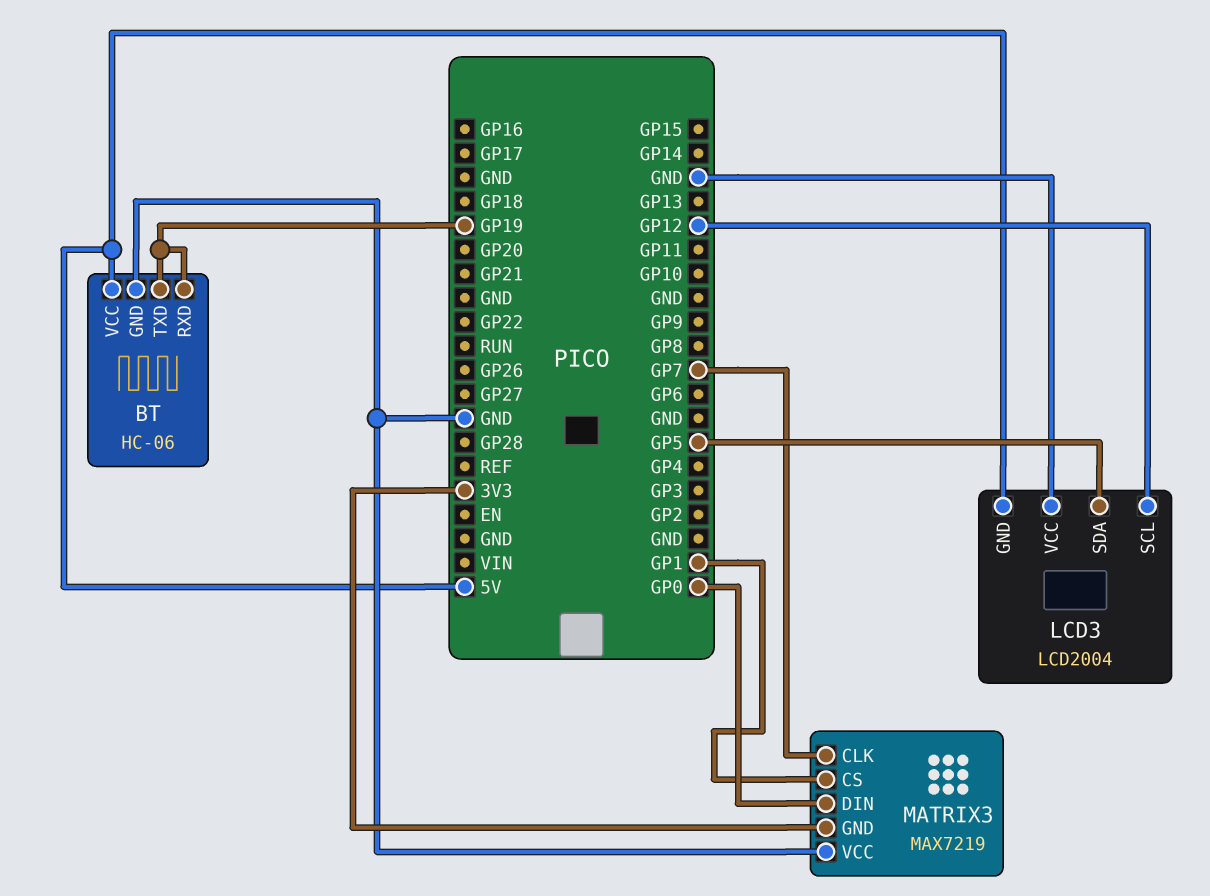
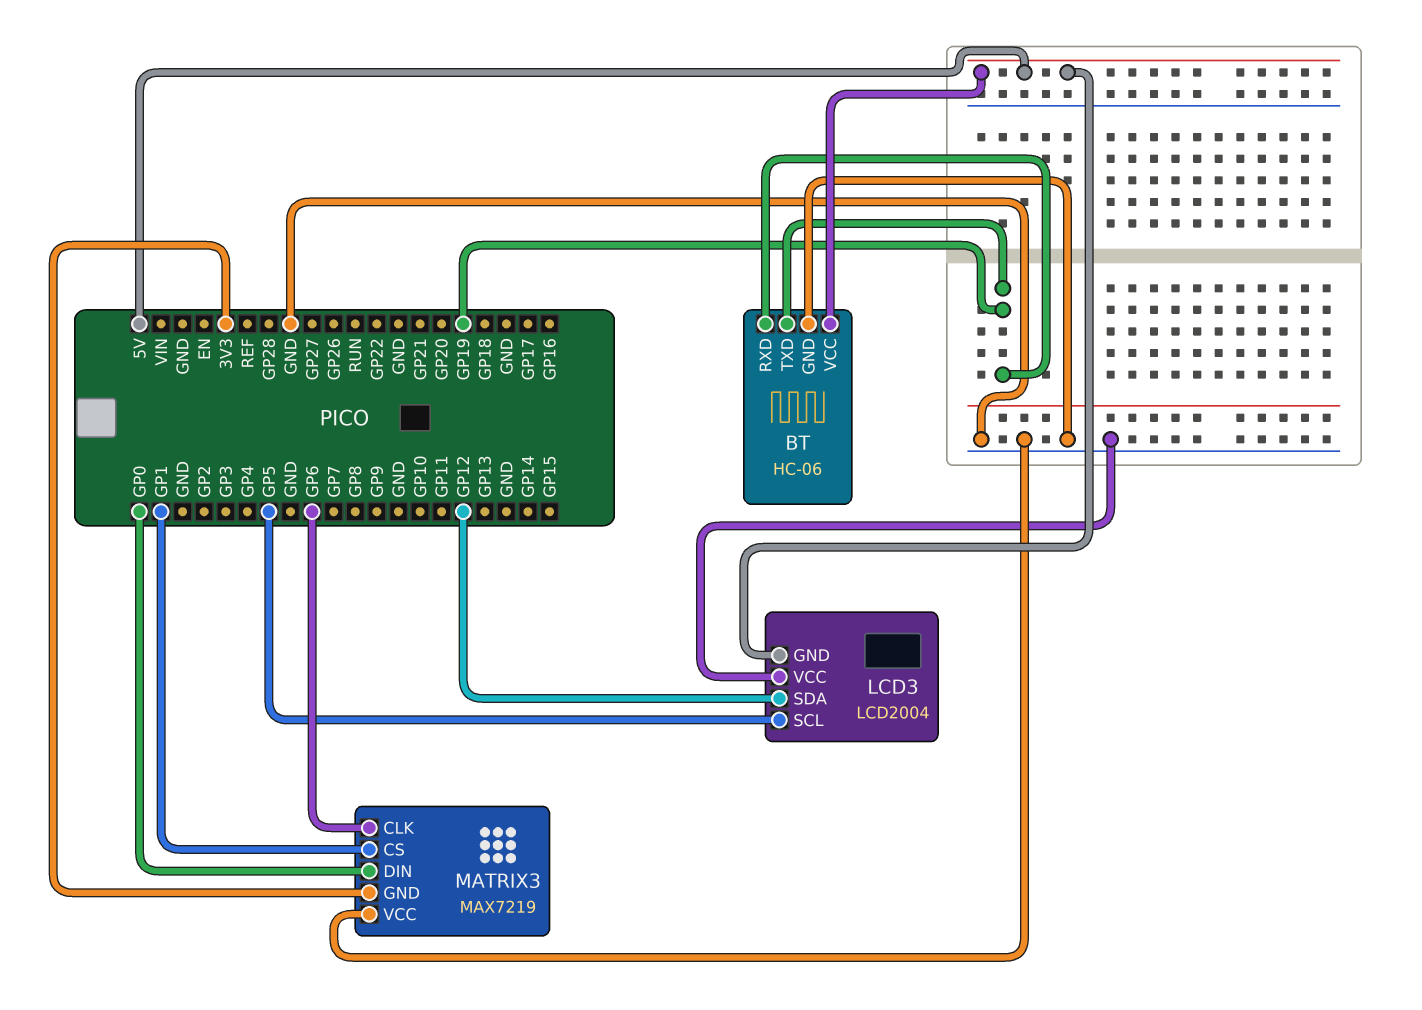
LCD3 pin SCL: GP12 -> GP5
LCD3 pin SDA: GP5 -> GP12
MATRIX3 pin CLK: GP7 -> GP6

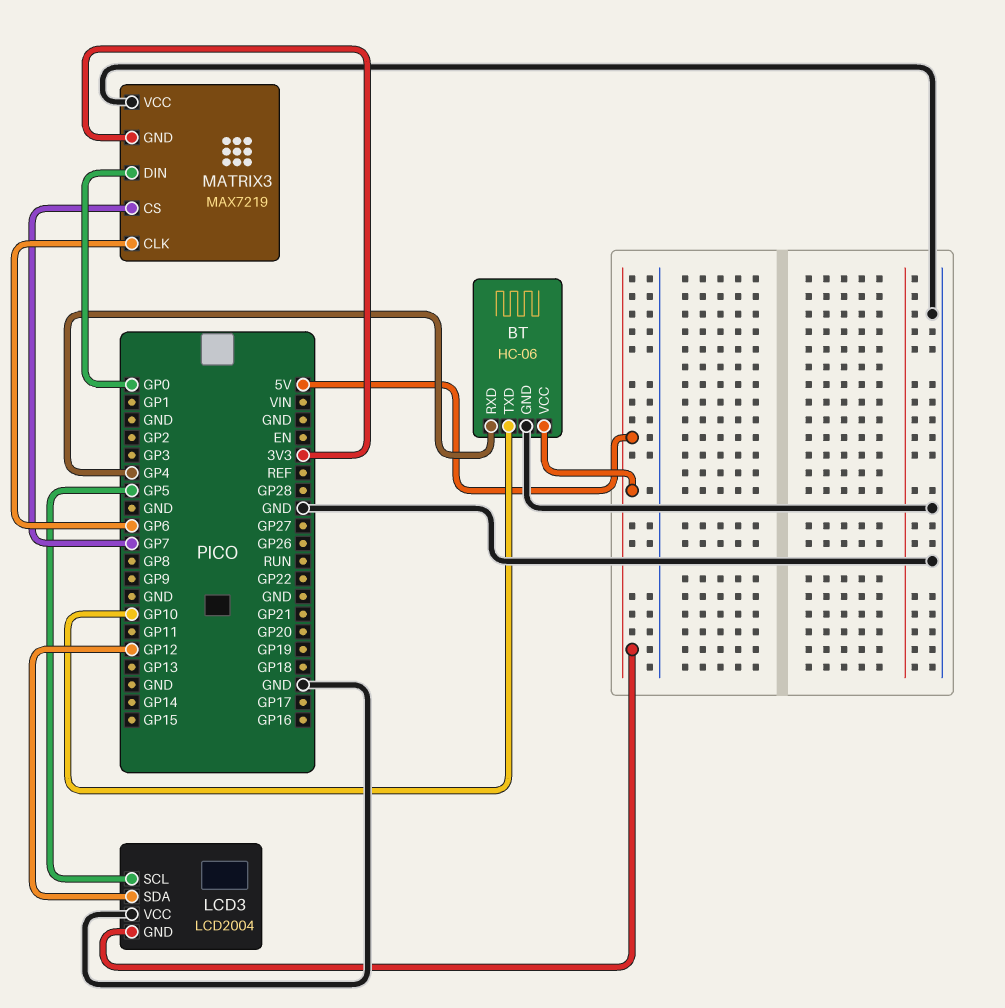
BT pin RXD: GP19 -> GP4
BT pin TXD: GP19 -> GP10
MATRIX3 pin CS: GP1 -> GP7

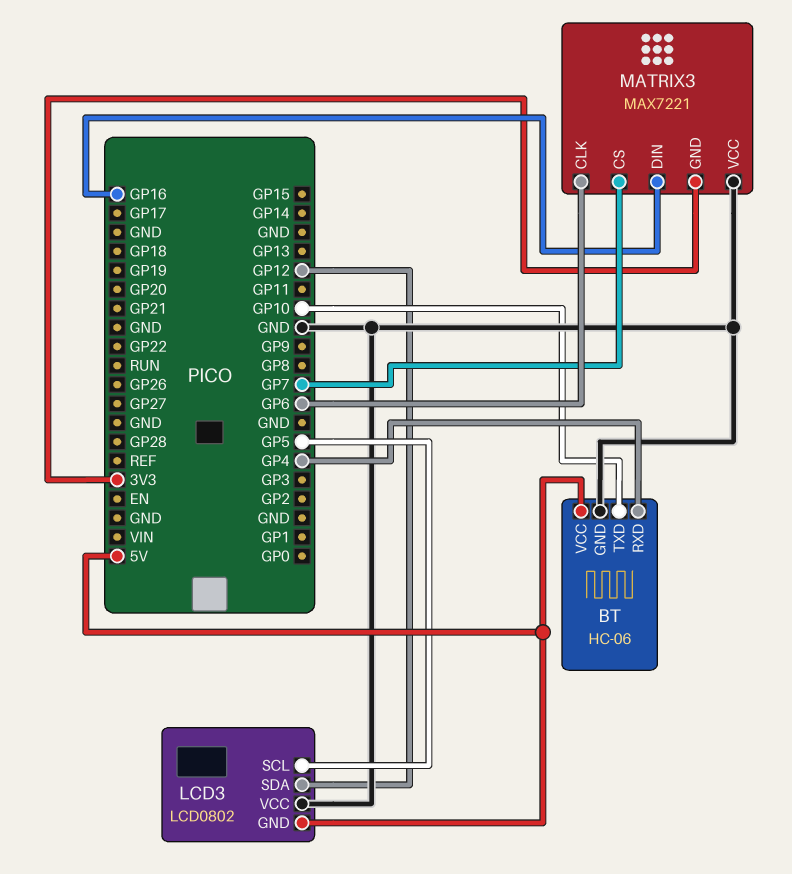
LCD3: LCD2004 -> LCD0802
MATRIX3: MAX7219 -> MAX7221
MATRIX3 pin DIN: GP0 -> GP16

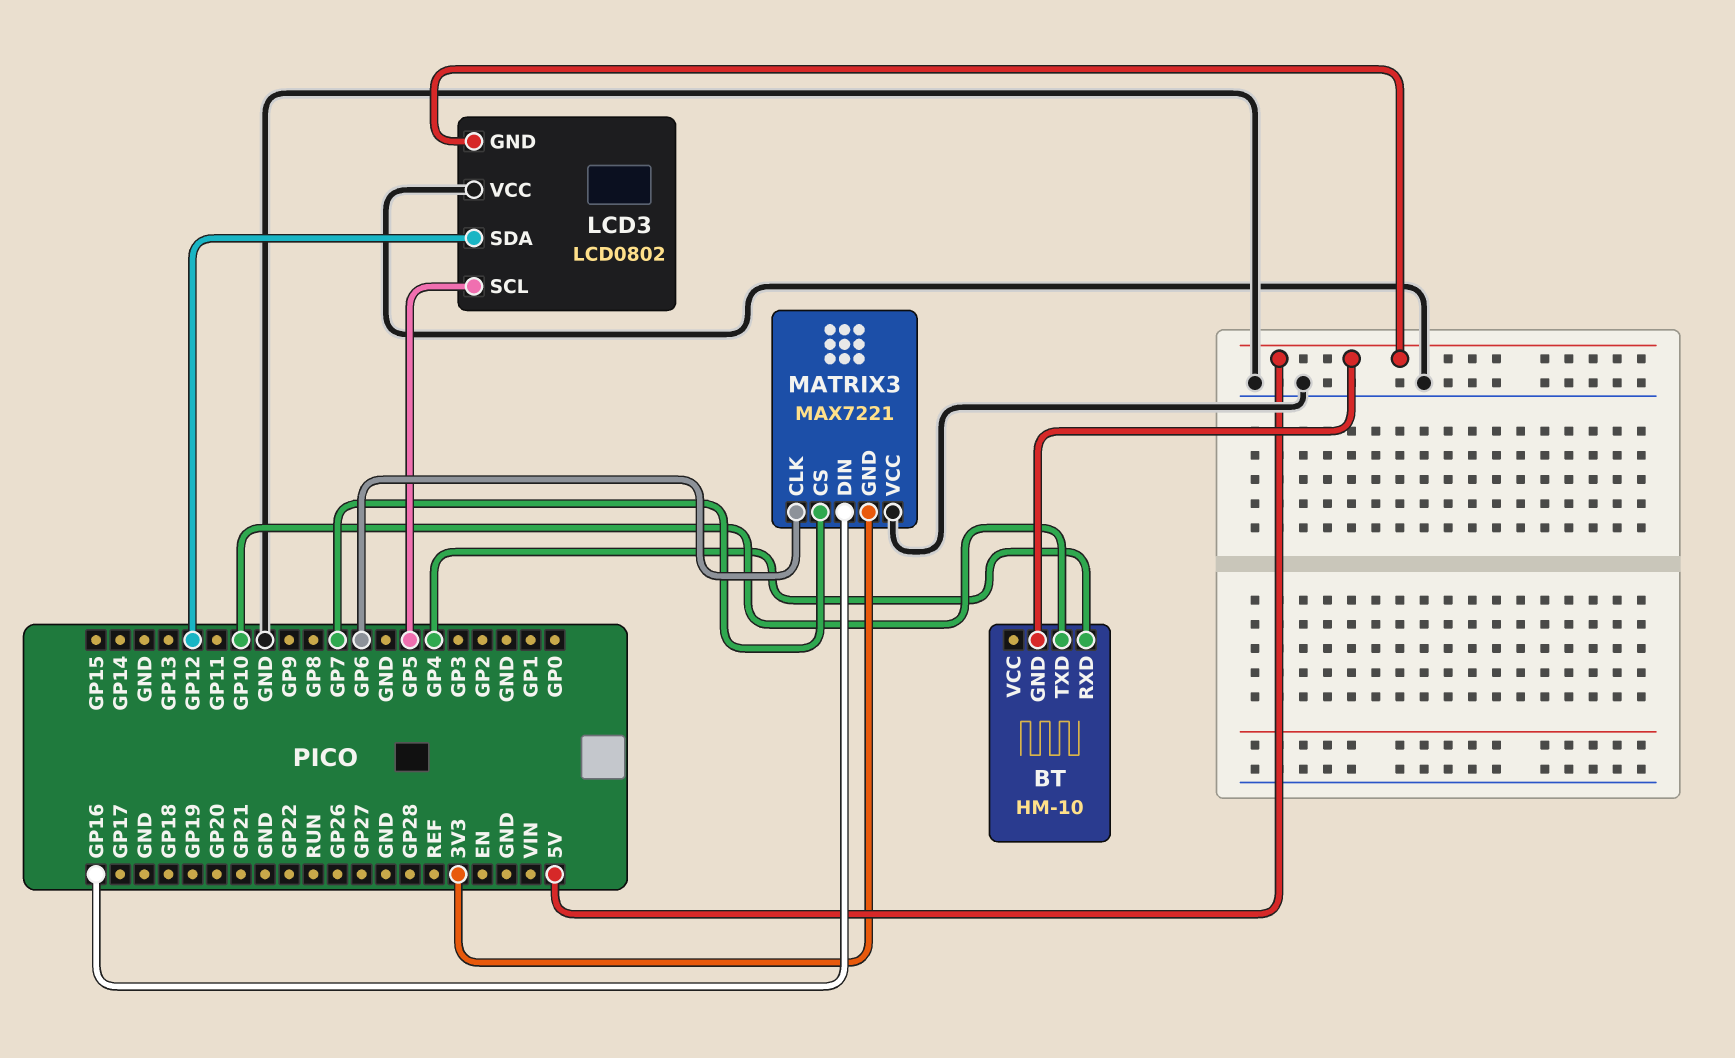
BT: HC-06 -> HM-10
BT pin GND: GND -> 5V
BT pin VCC: 5V -> none

